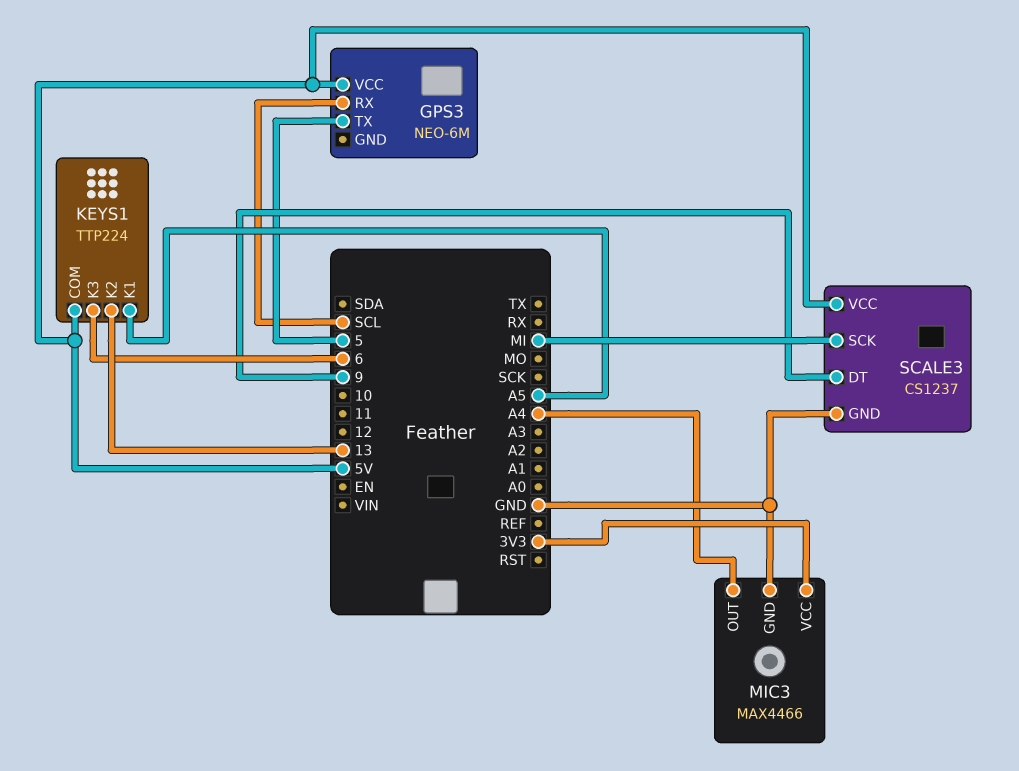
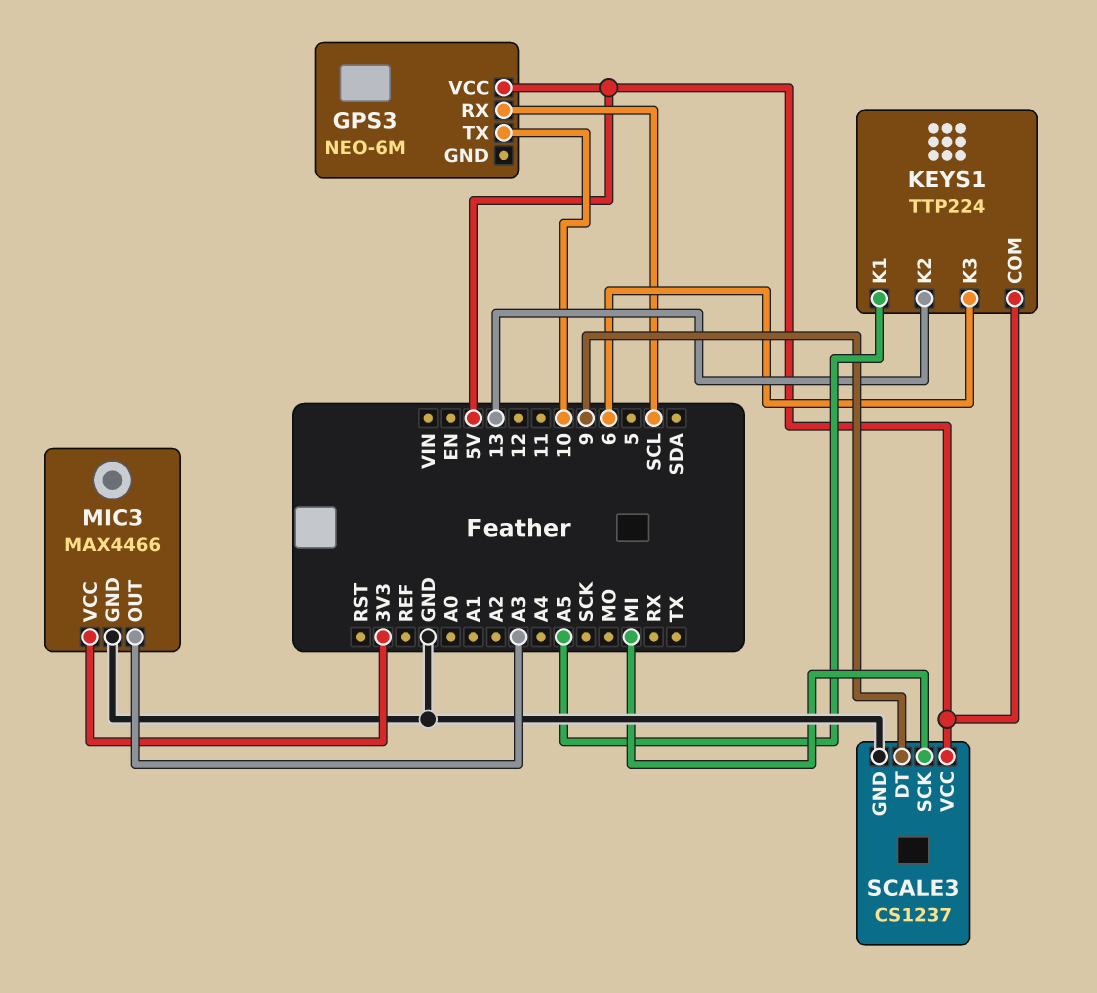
GPS3 pin TX: 5 -> 10
MIC3 pin OUT: A4 -> A3

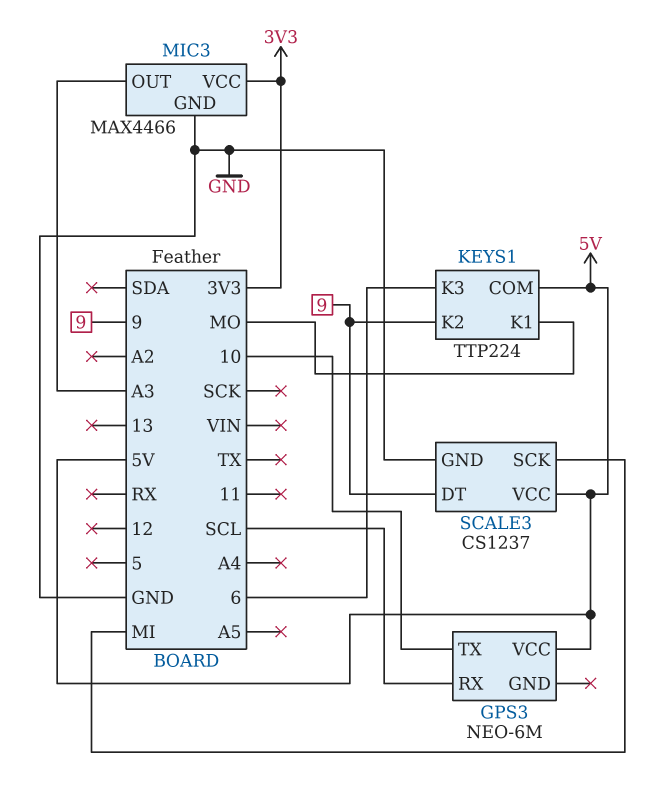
KEYS1 pin K1: A5 -> MO
KEYS1 pin K2: 13 -> 9

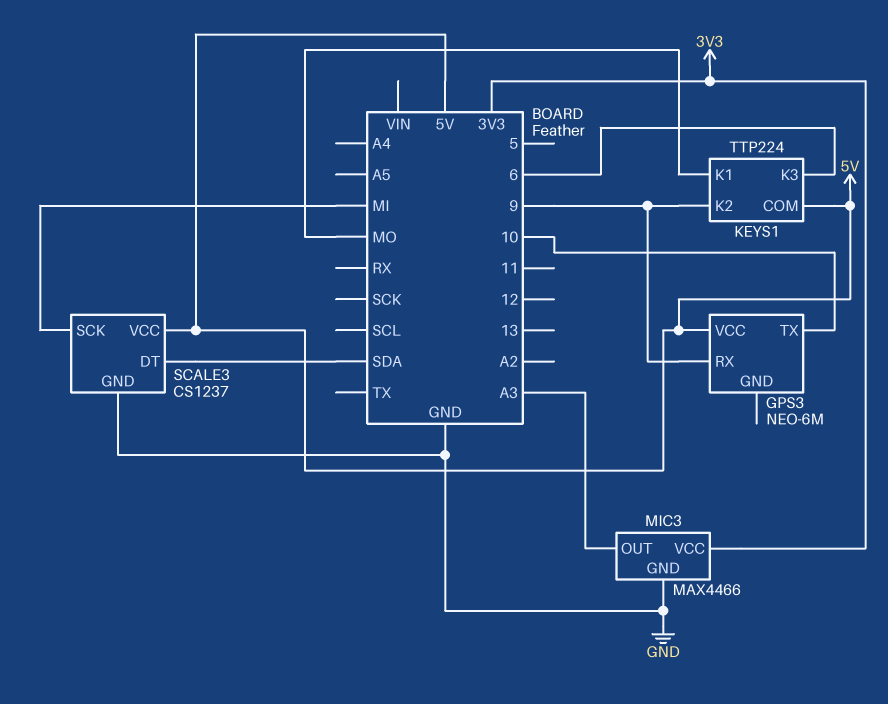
GPS3 pin RX: SCL -> 9
SCALE3 pin DT: 9 -> SDA

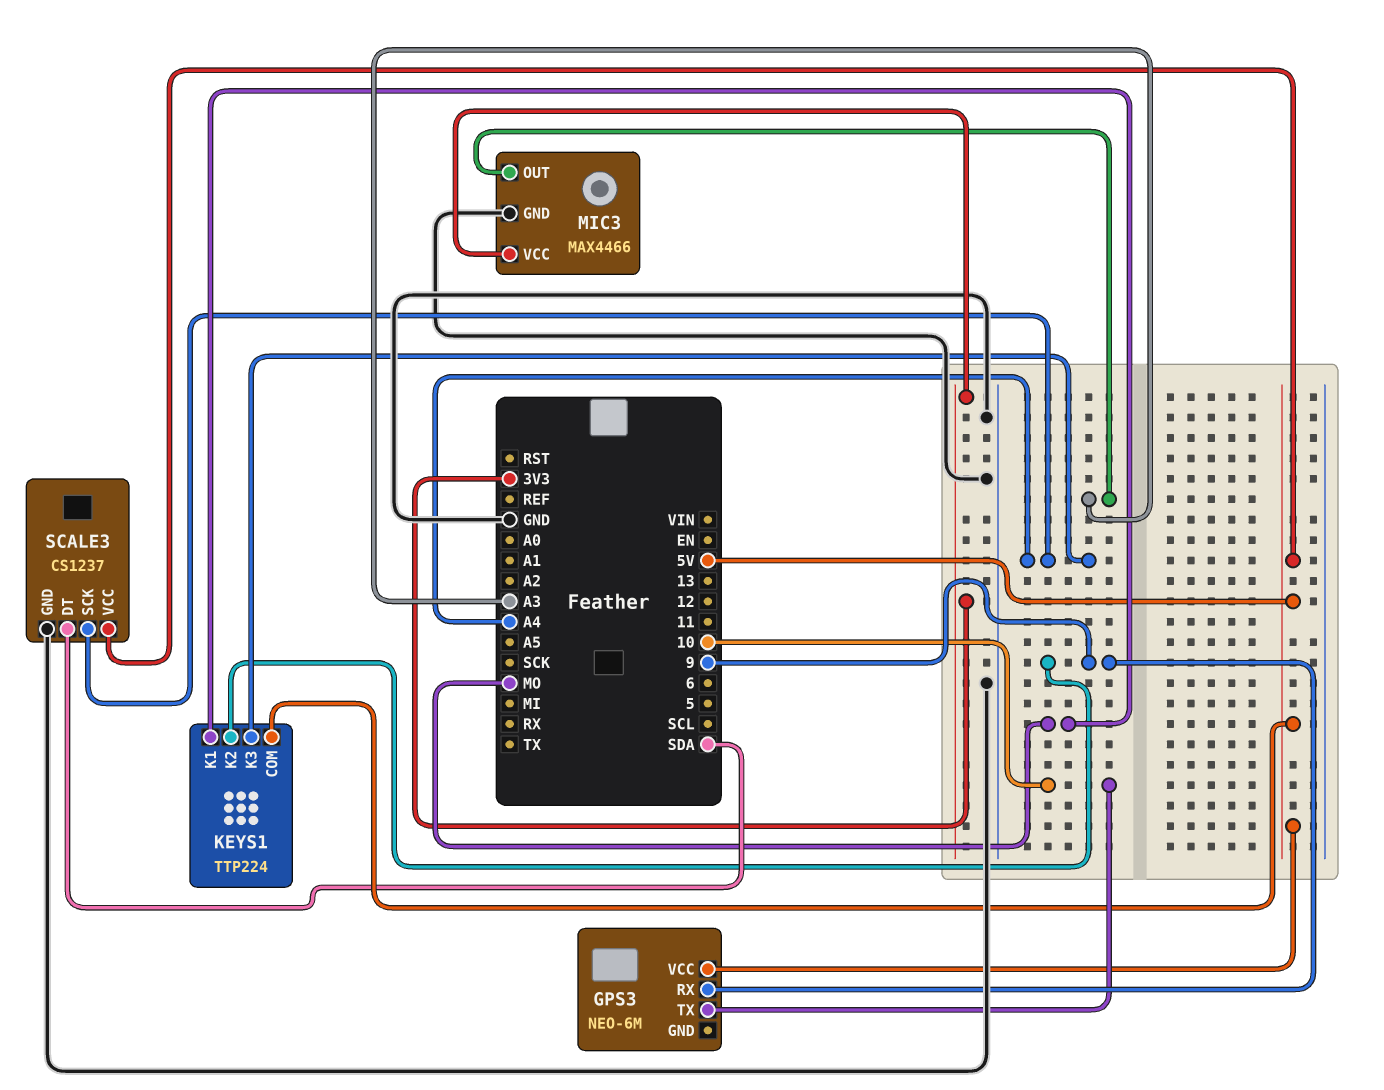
KEYS1 pin K3: 6 -> A4
SCALE3 pin SCK: MI -> A4

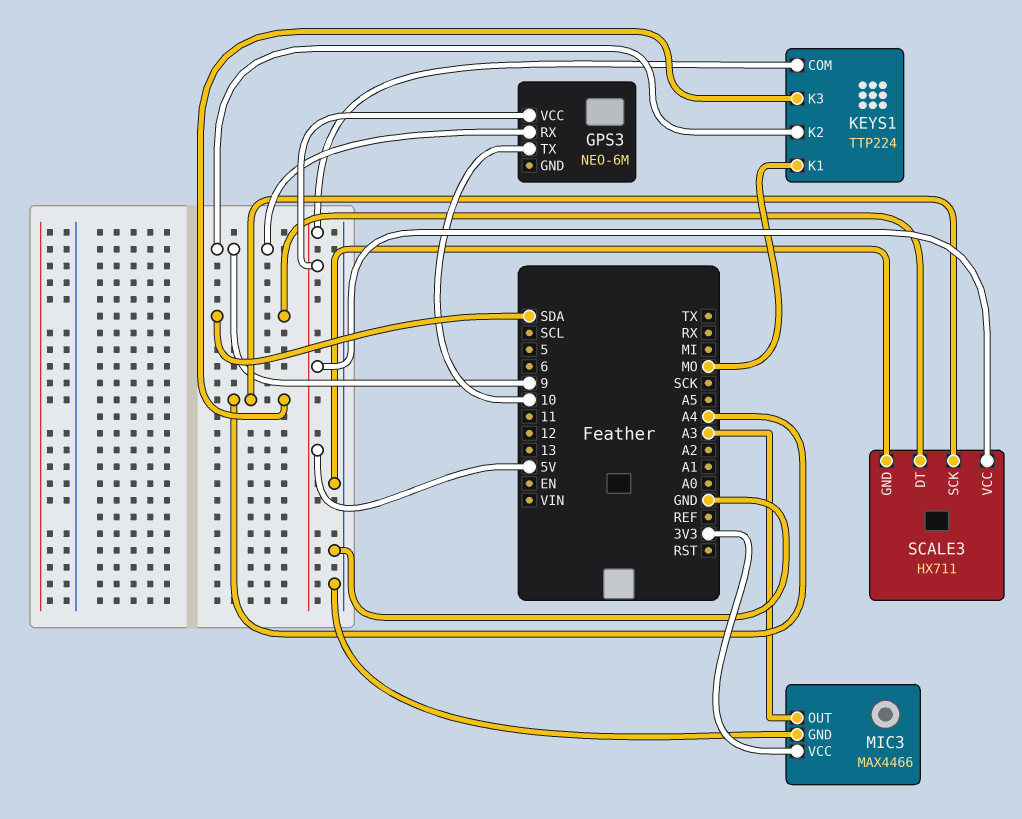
SCALE3: CS1237 -> HX711

